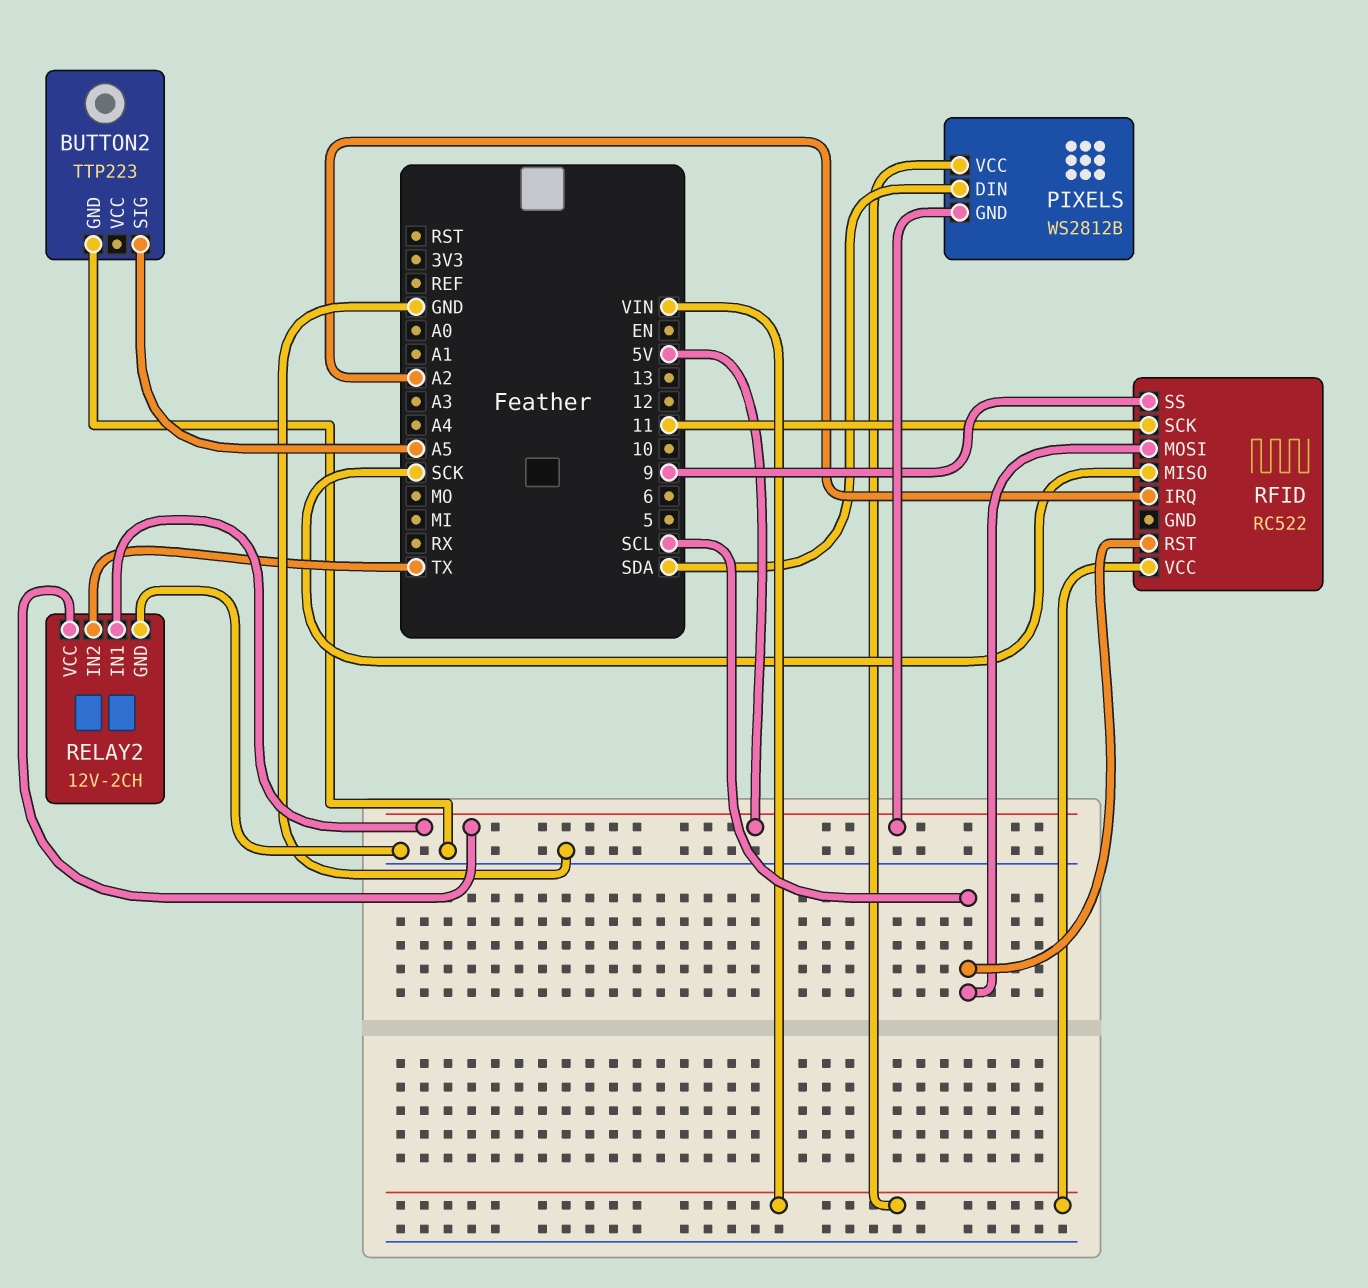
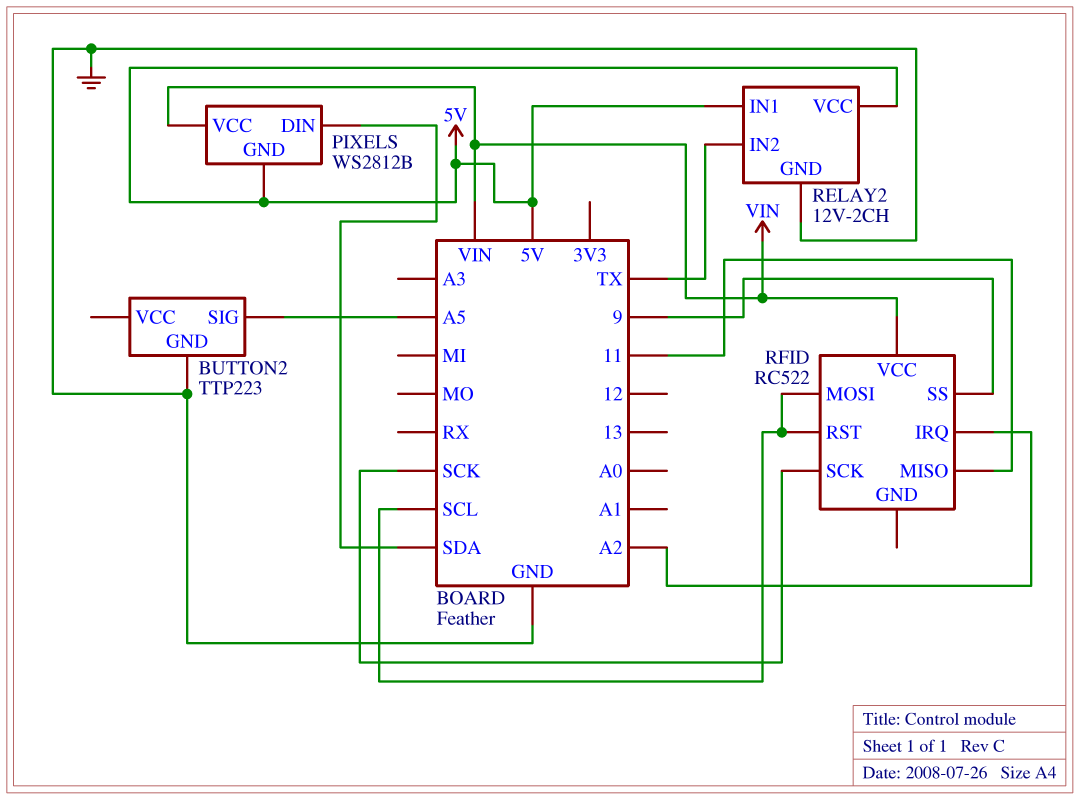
RFID pin MISO: SCK -> 11
RFID pin SCK: 11 -> SCK

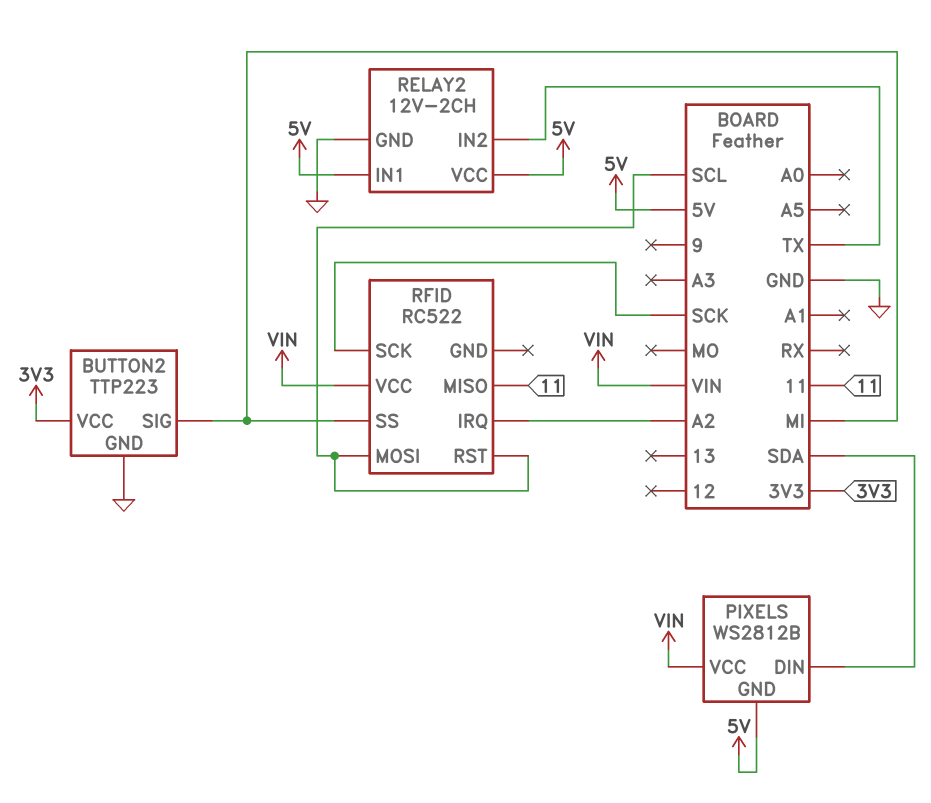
BUTTON2 pin SIG: A5 -> MI
BUTTON2 pin VCC: none -> 3V3
RFID pin SS: 9 -> MI

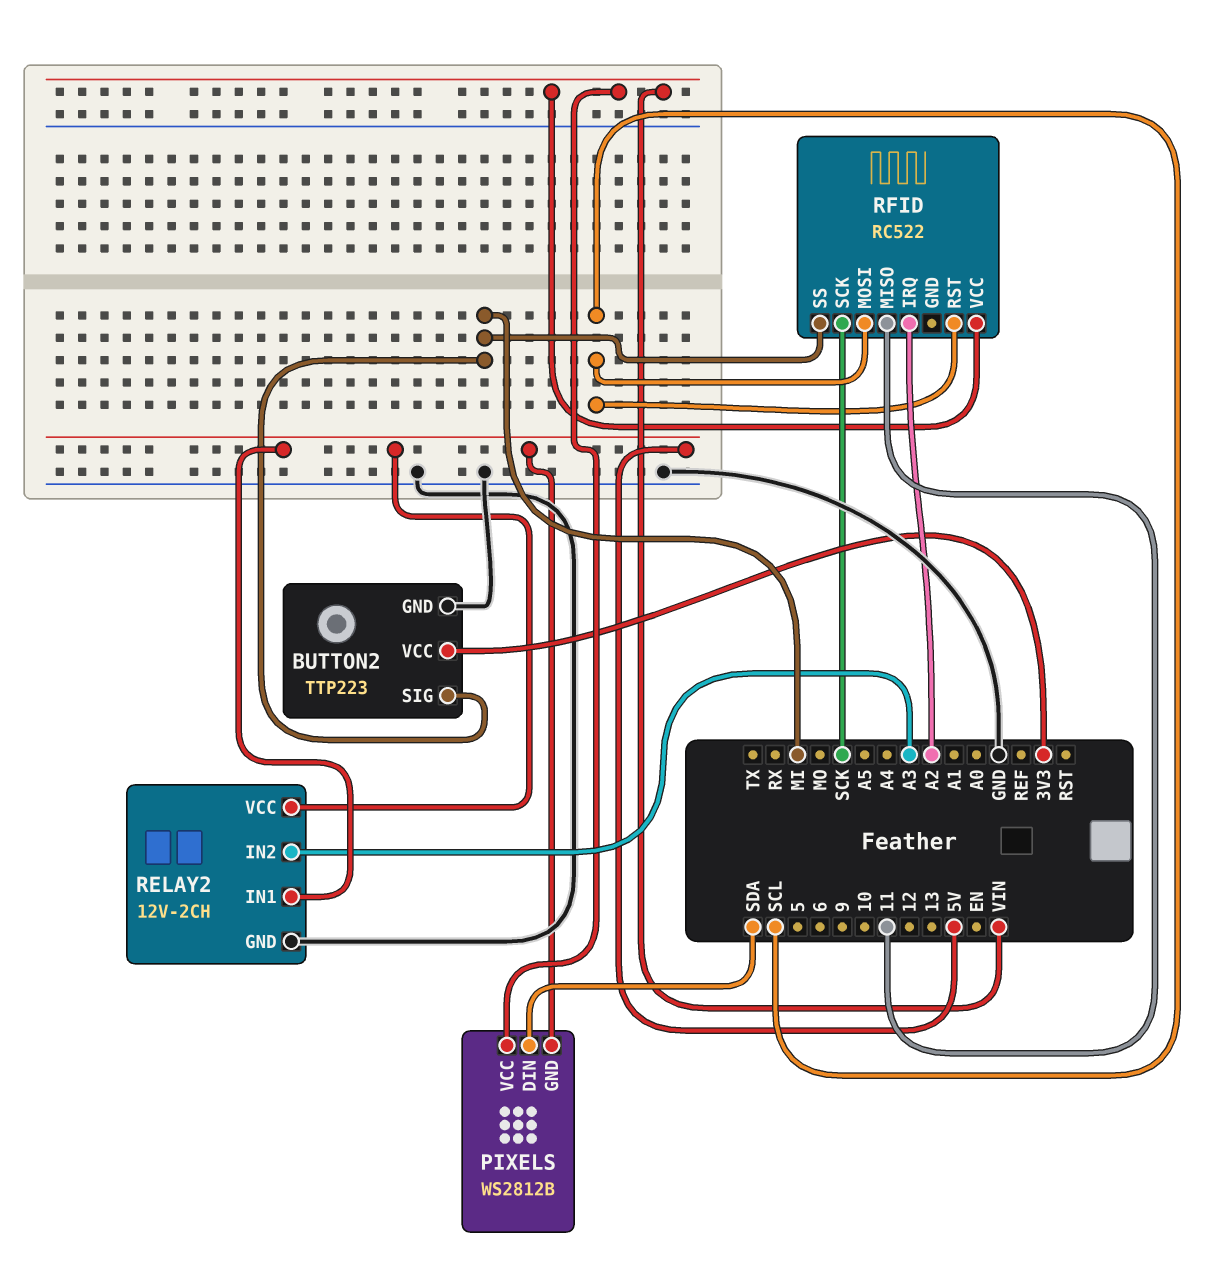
RELAY2 pin IN2: TX -> A3

